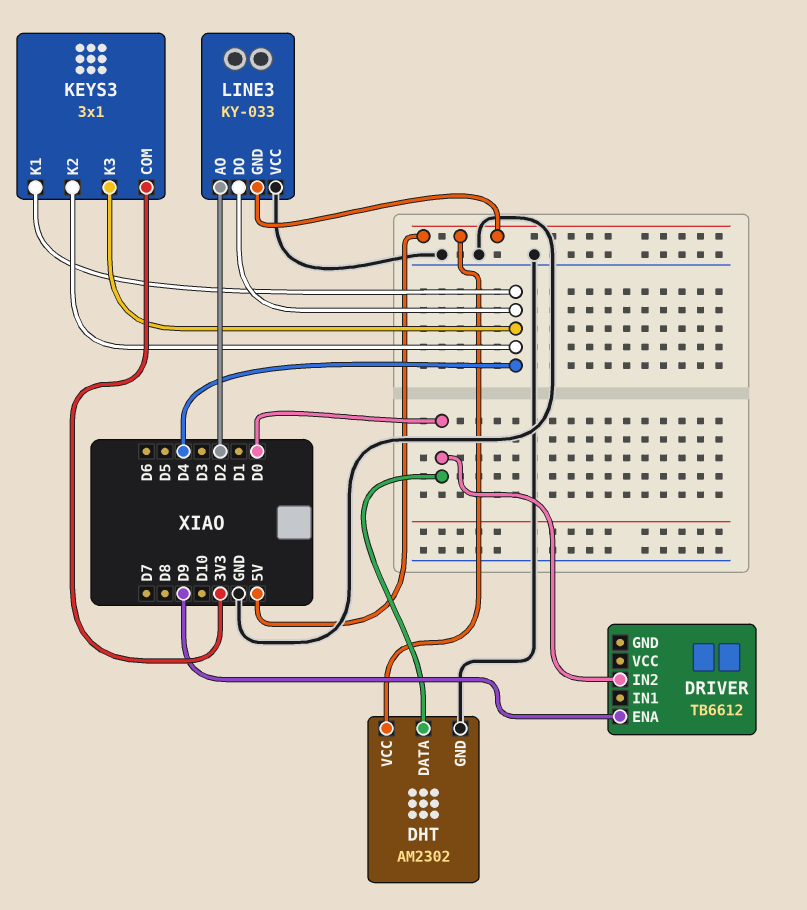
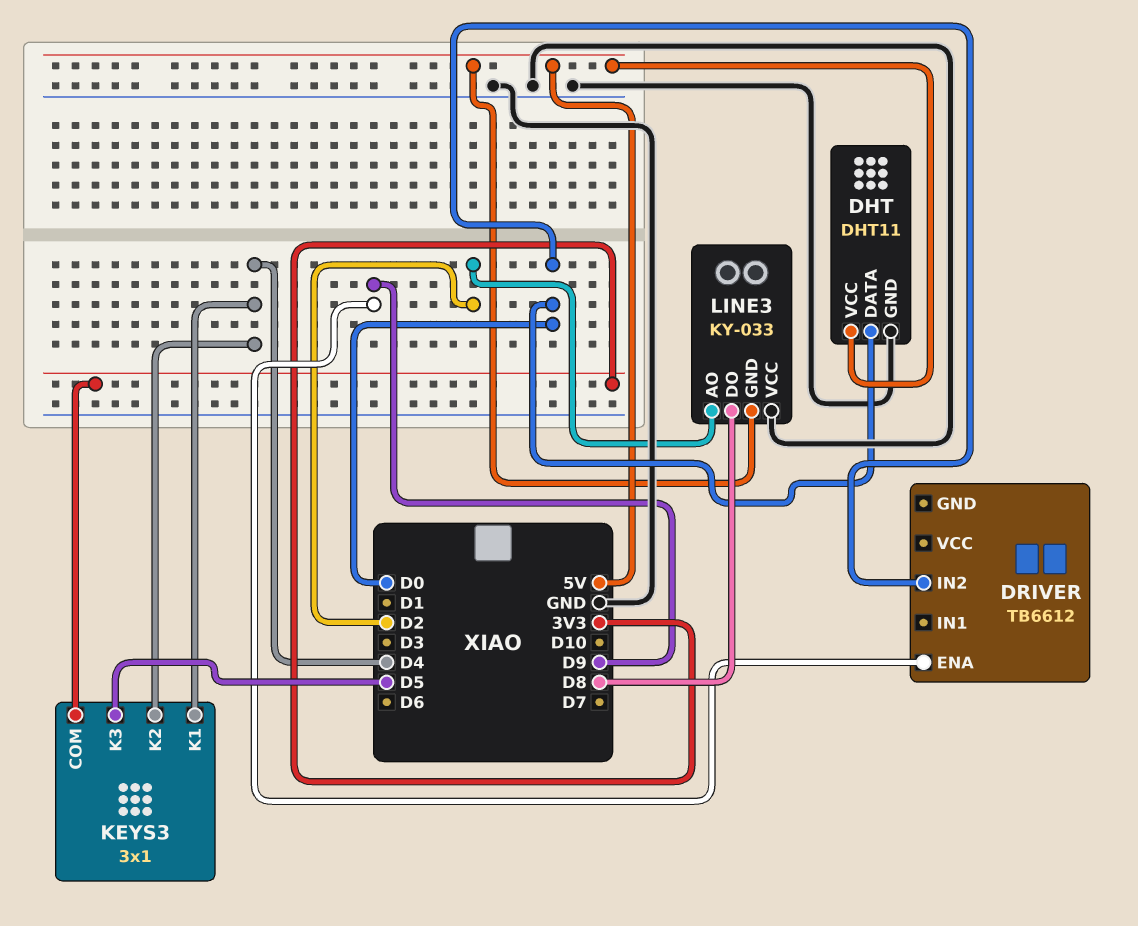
DHT: AM2302 -> DHT11
KEYS3 pin K3: D4 -> D5
LINE3 pin DO: D4 -> D8

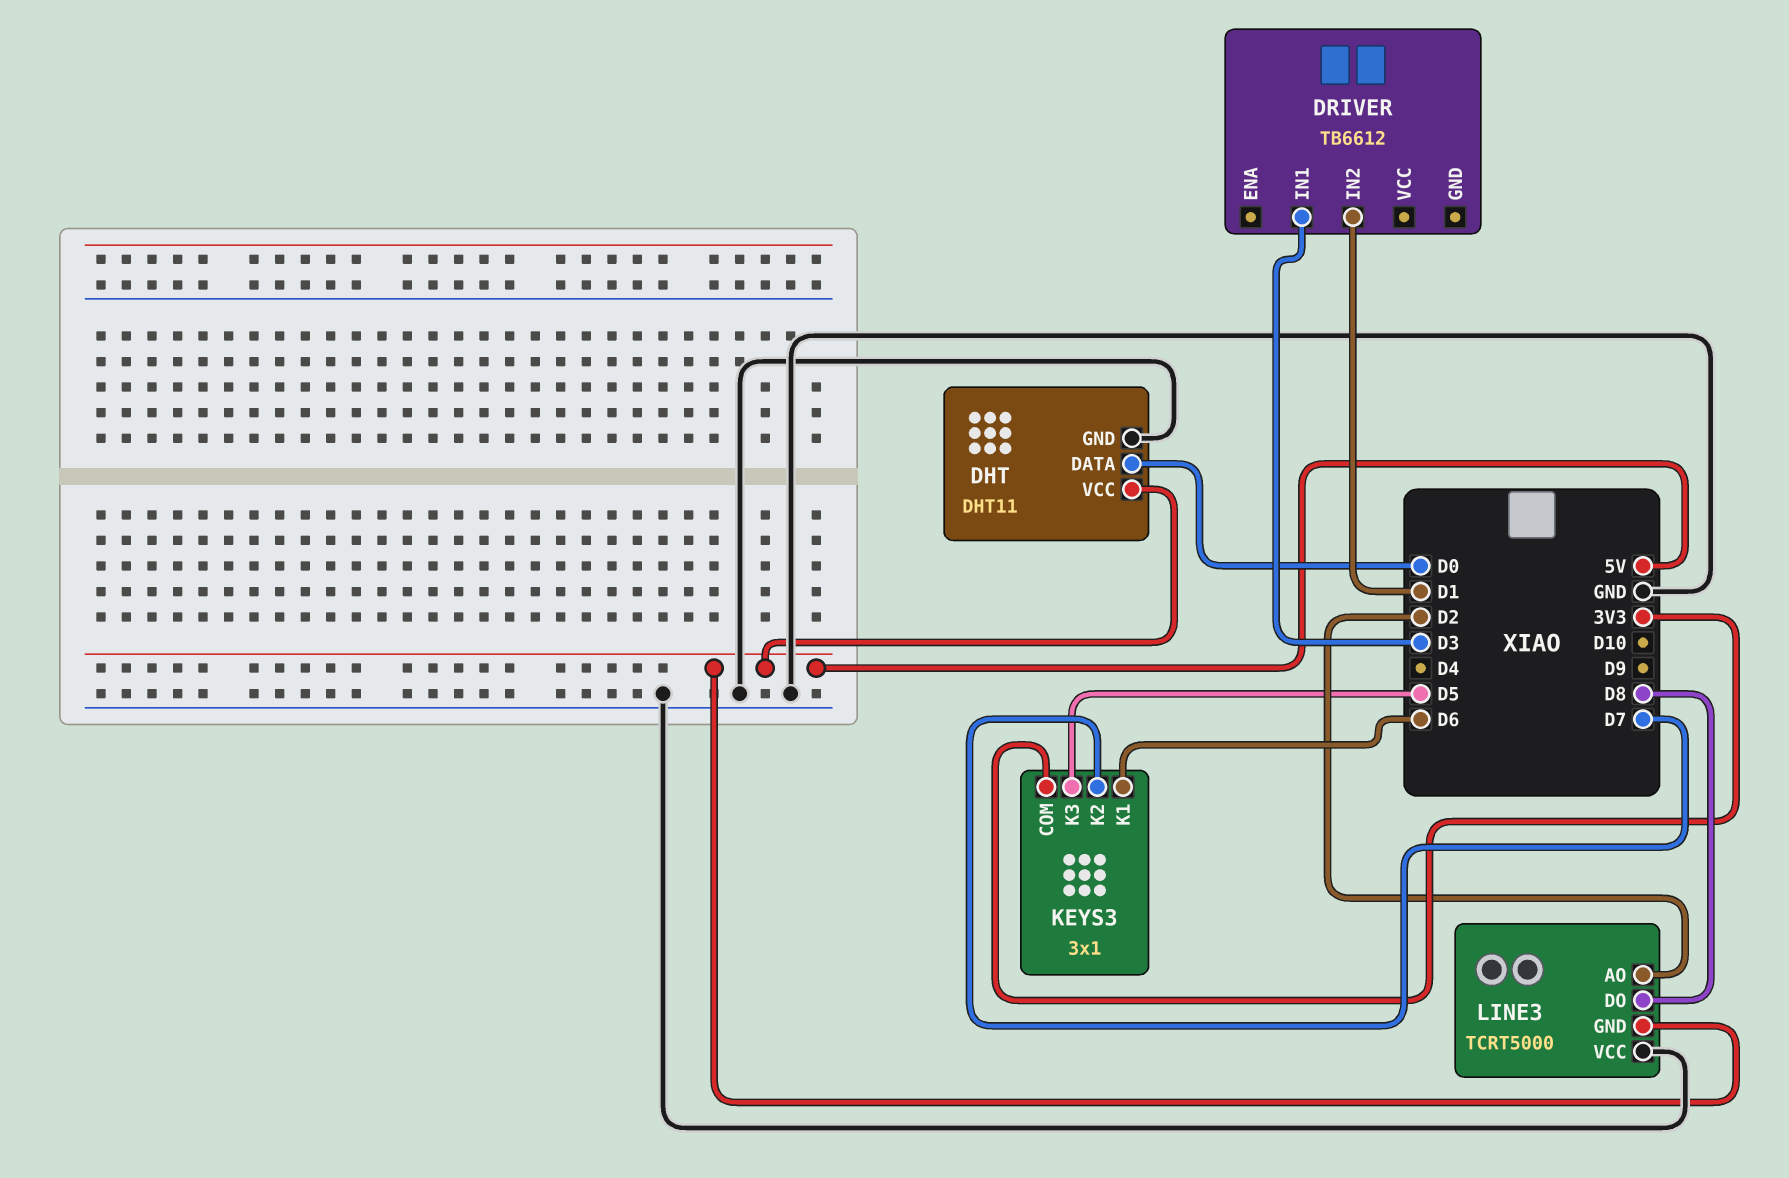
DRIVER pin ENA: D9 -> none
DRIVER pin IN1: none -> D3
DRIVER pin IN2: D0 -> D1
KEYS3 pin K1: D4 -> D6
KEYS3 pin K2: D4 -> D7
LINE3: KY-033 -> TCRT5000

